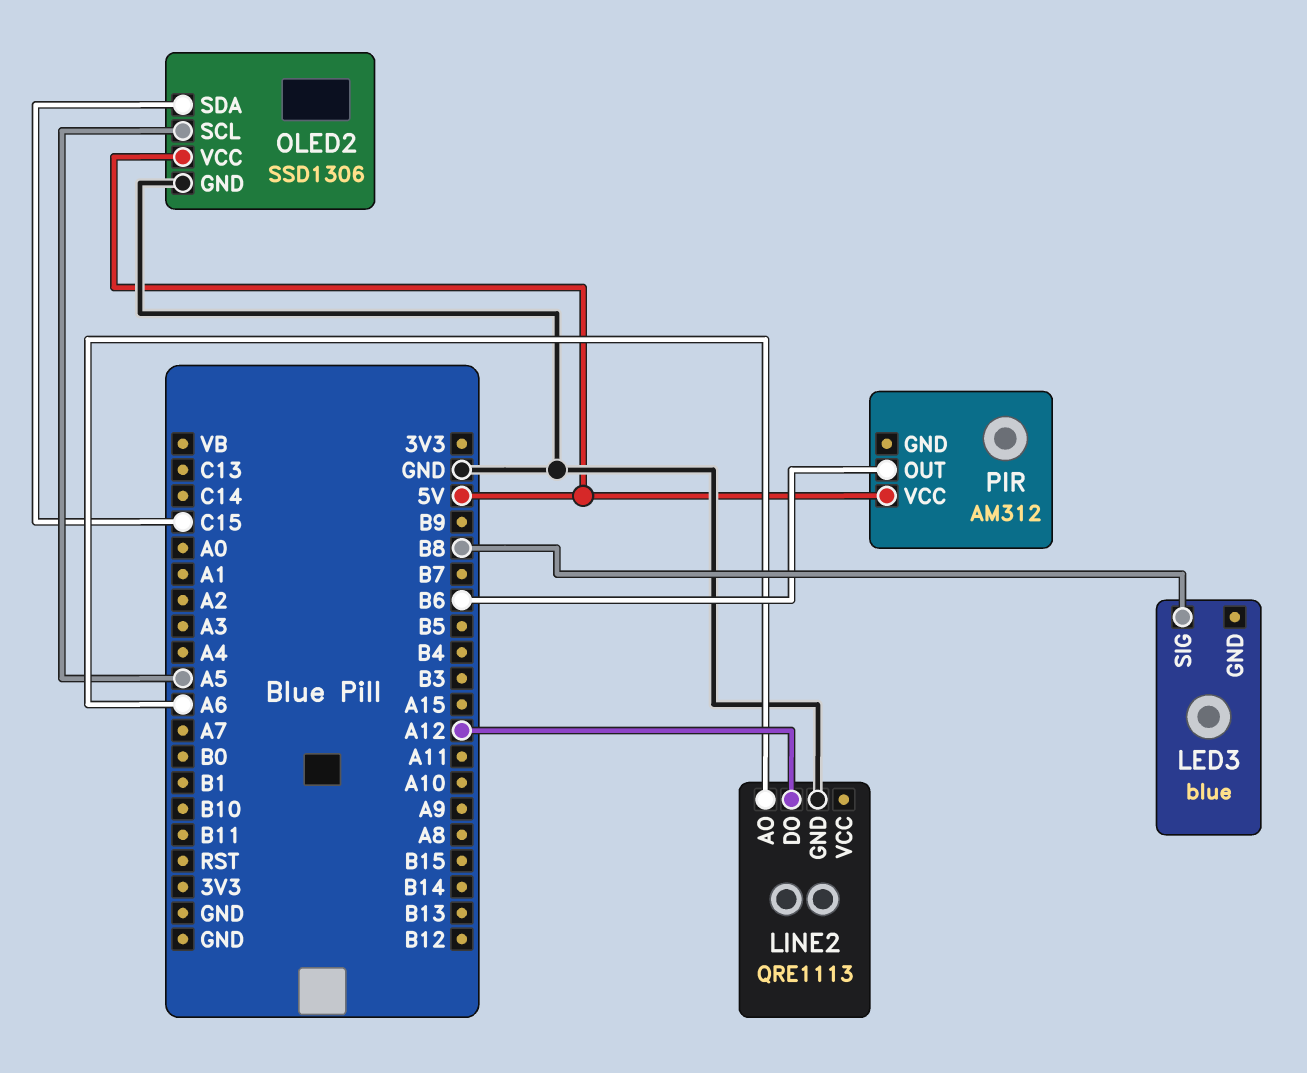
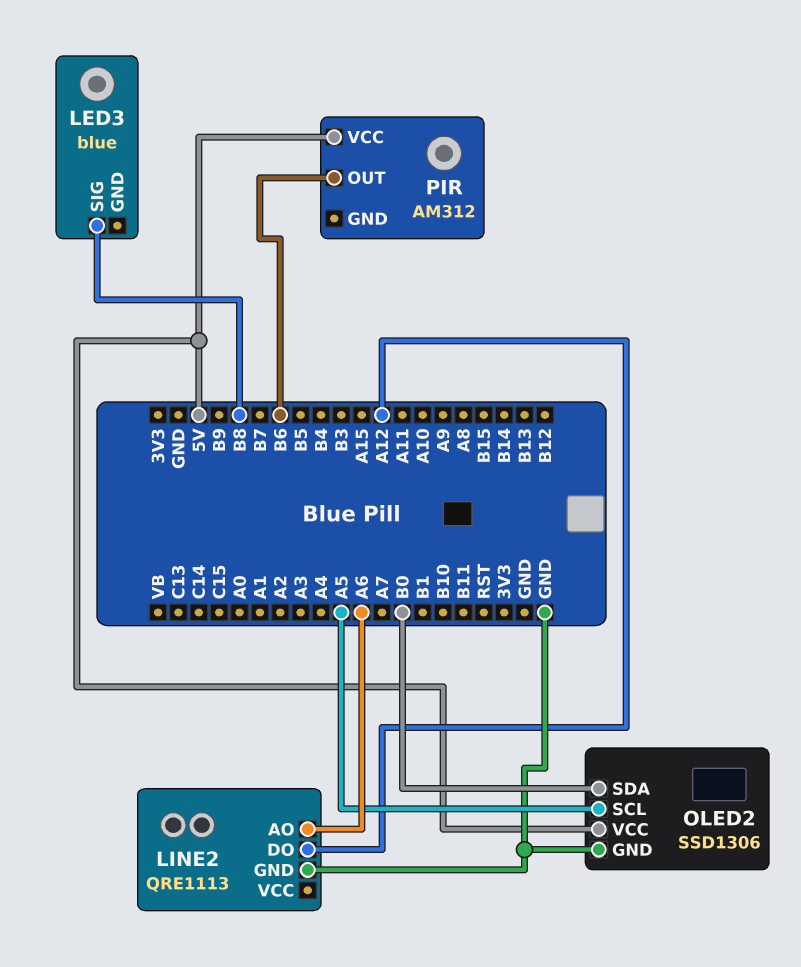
OLED2 pin SDA: C15 -> B0

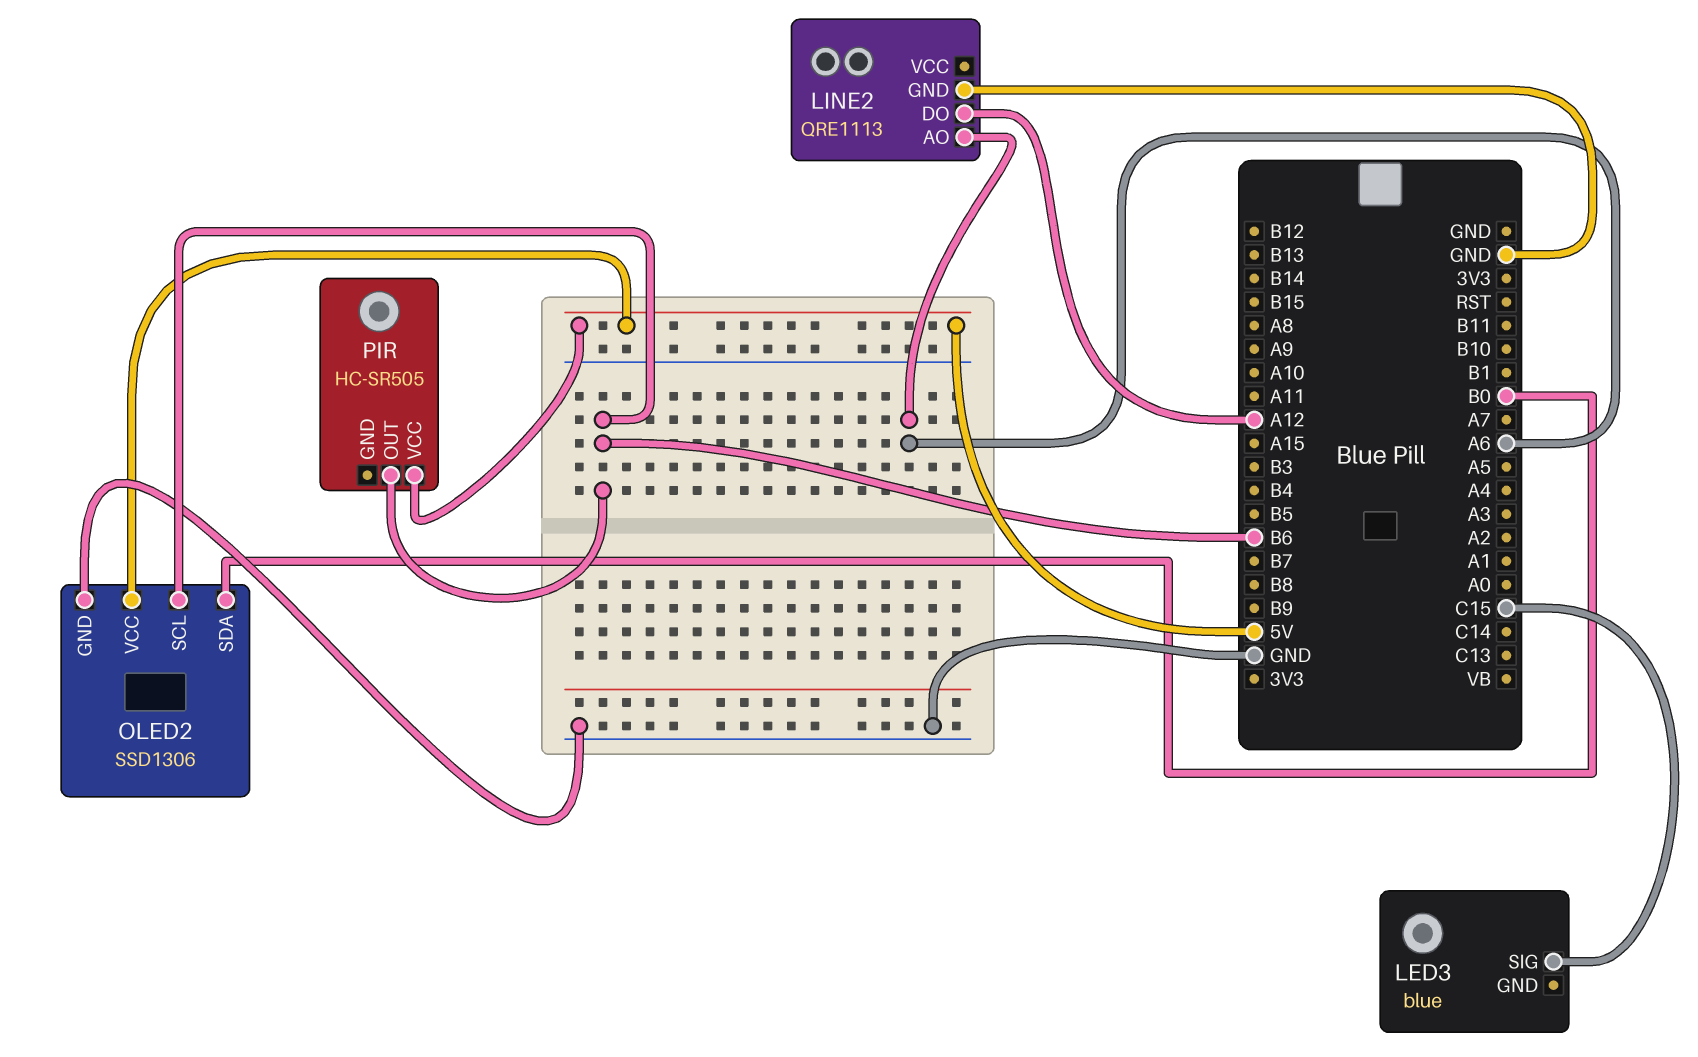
LED3 pin SIG: B8 -> C15
OLED2 pin SCL: A5 -> B6
PIR: AM312 -> HC-SR505

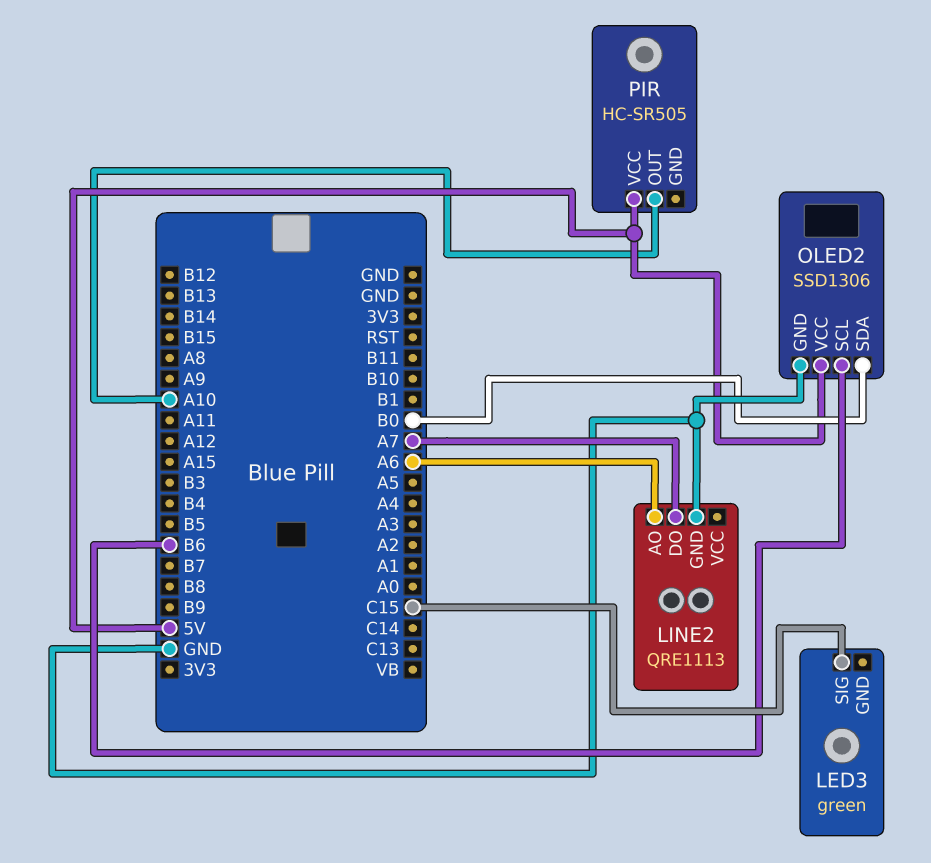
LED3: blue -> green
LINE2 pin DO: A12 -> A7
PIR pin OUT: B6 -> A10

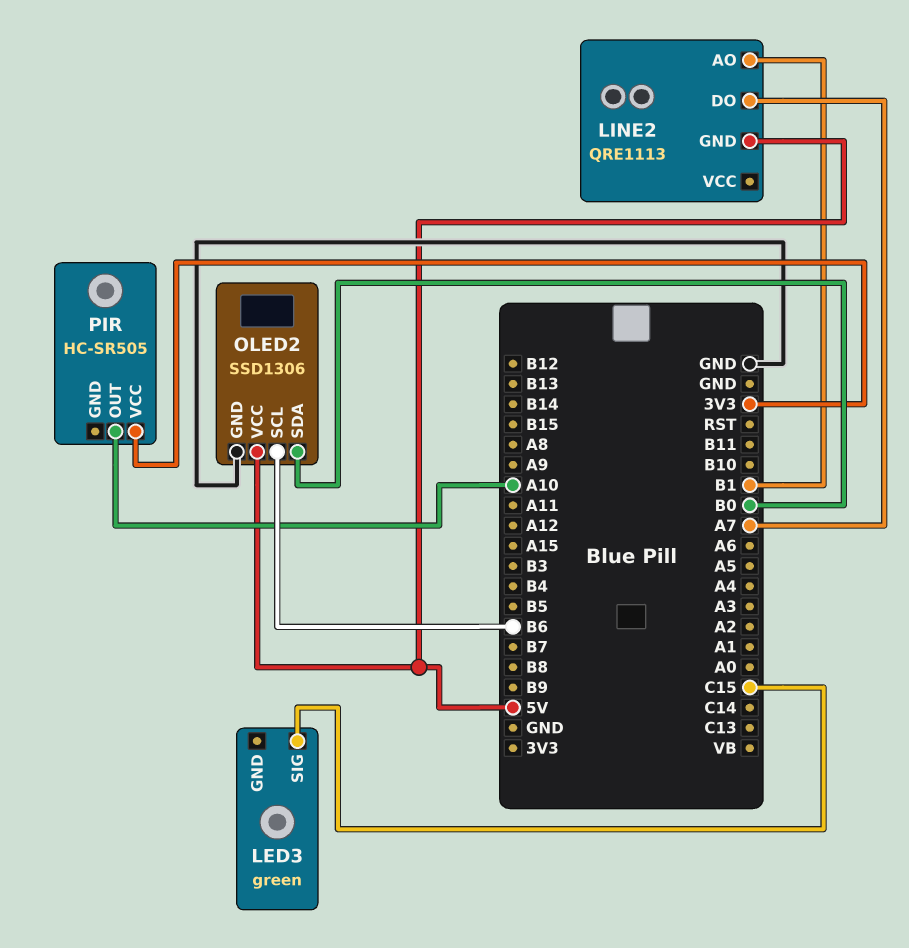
LINE2 pin AO: A6 -> B1
LINE2 pin GND: GND -> 5V
PIR pin VCC: 5V -> 3V3

